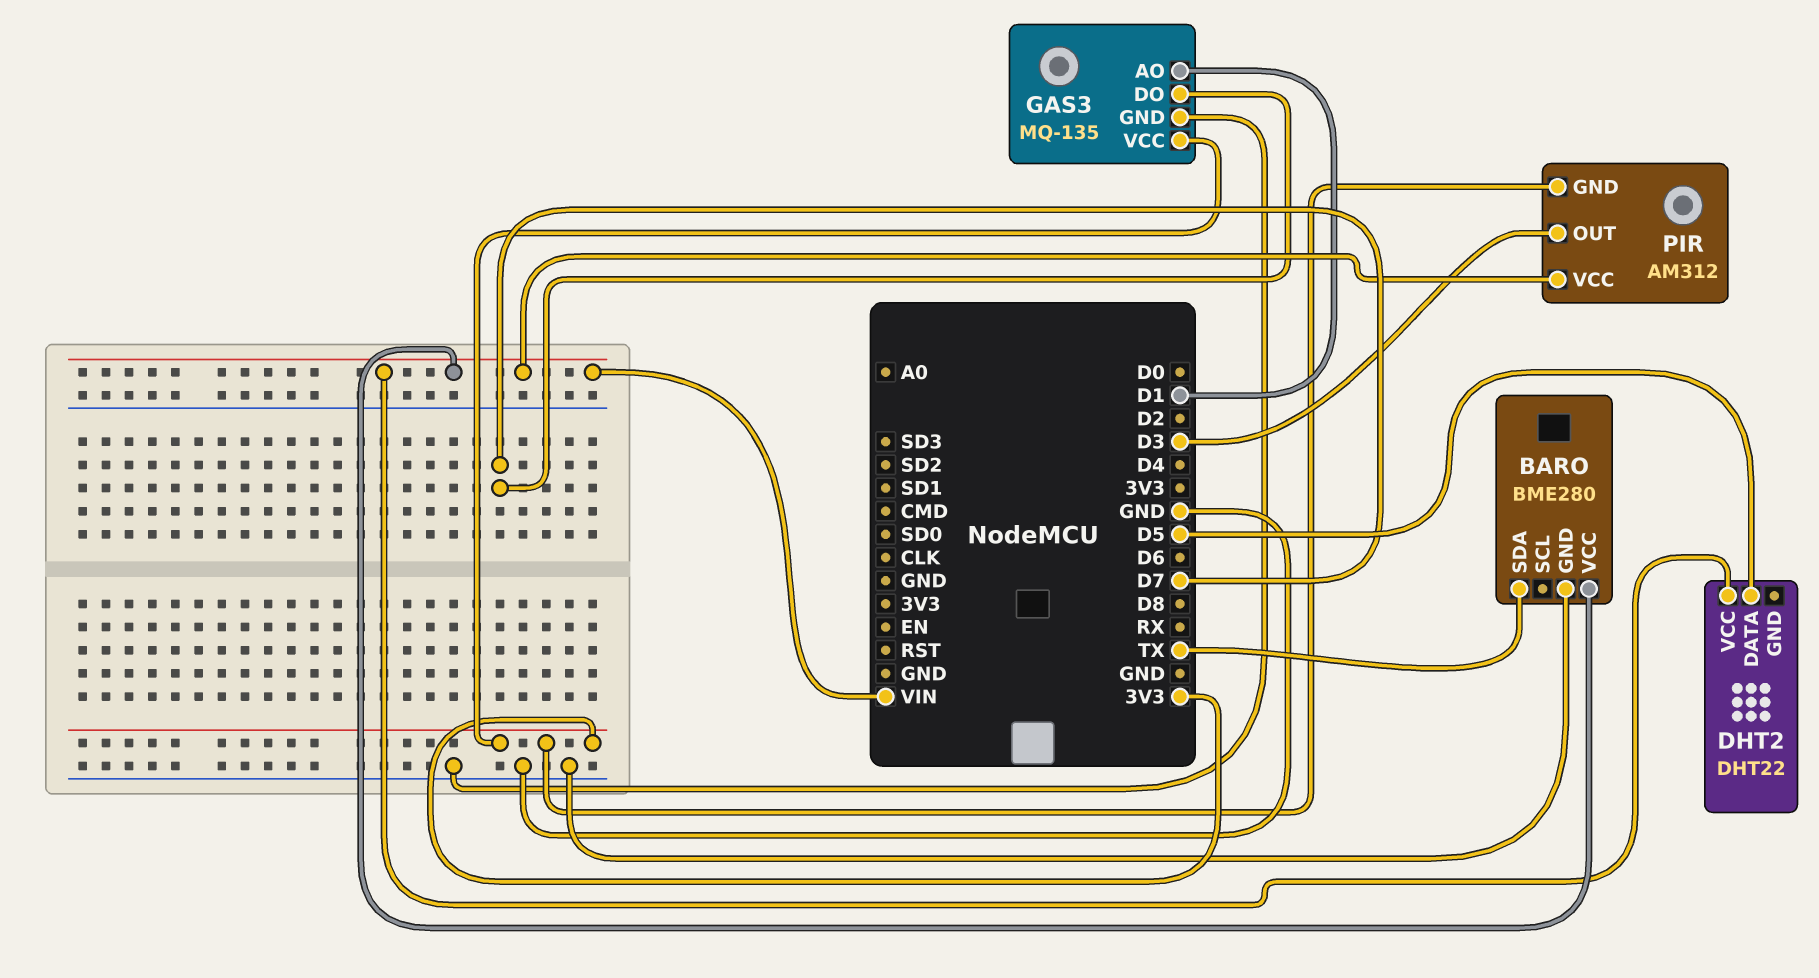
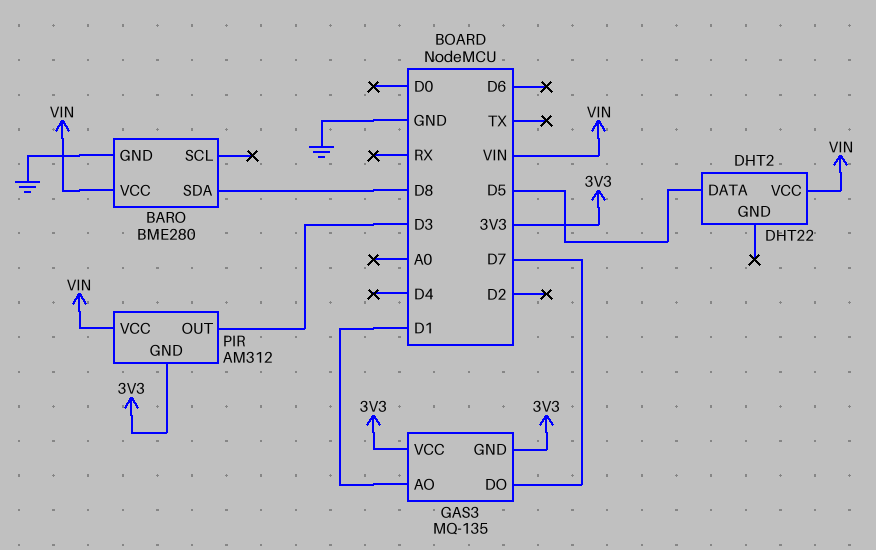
BARO pin SDA: TX -> D8
GAS3 pin GND: GND -> 3V3

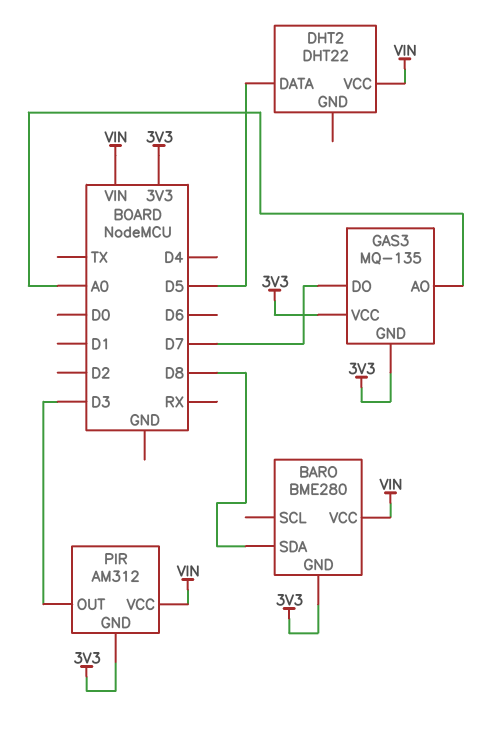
BARO pin GND: GND -> 3V3
GAS3 pin AO: D1 -> A0

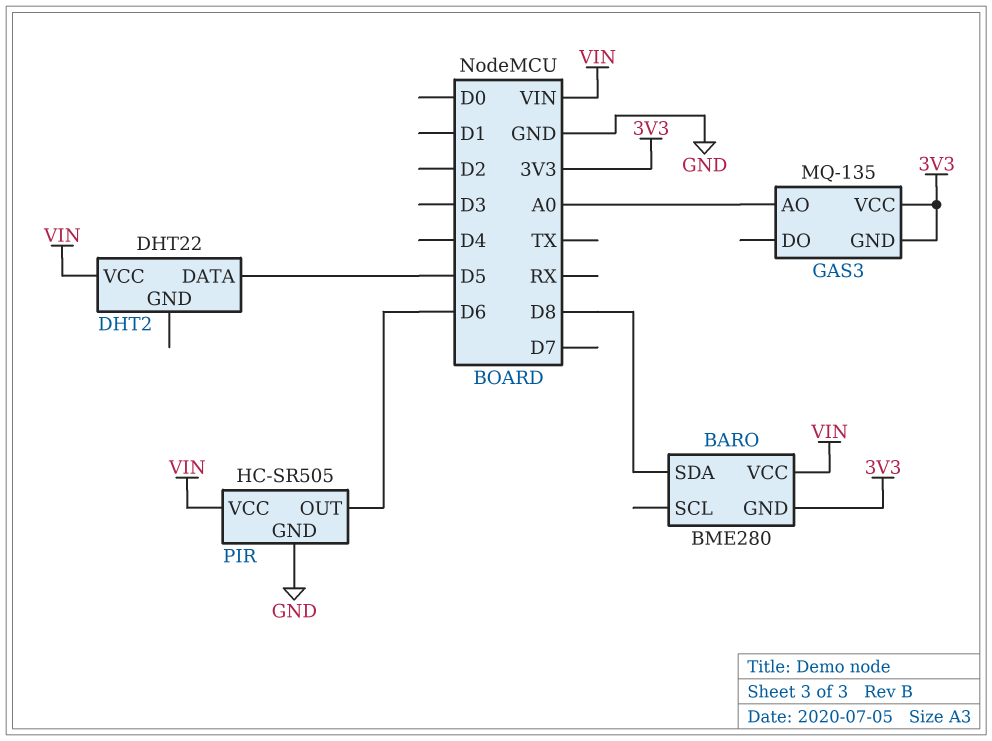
GAS3 pin DO: D7 -> none
PIR: AM312 -> HC-SR505
PIR pin GND: 3V3 -> GND
PIR pin OUT: D3 -> D6

